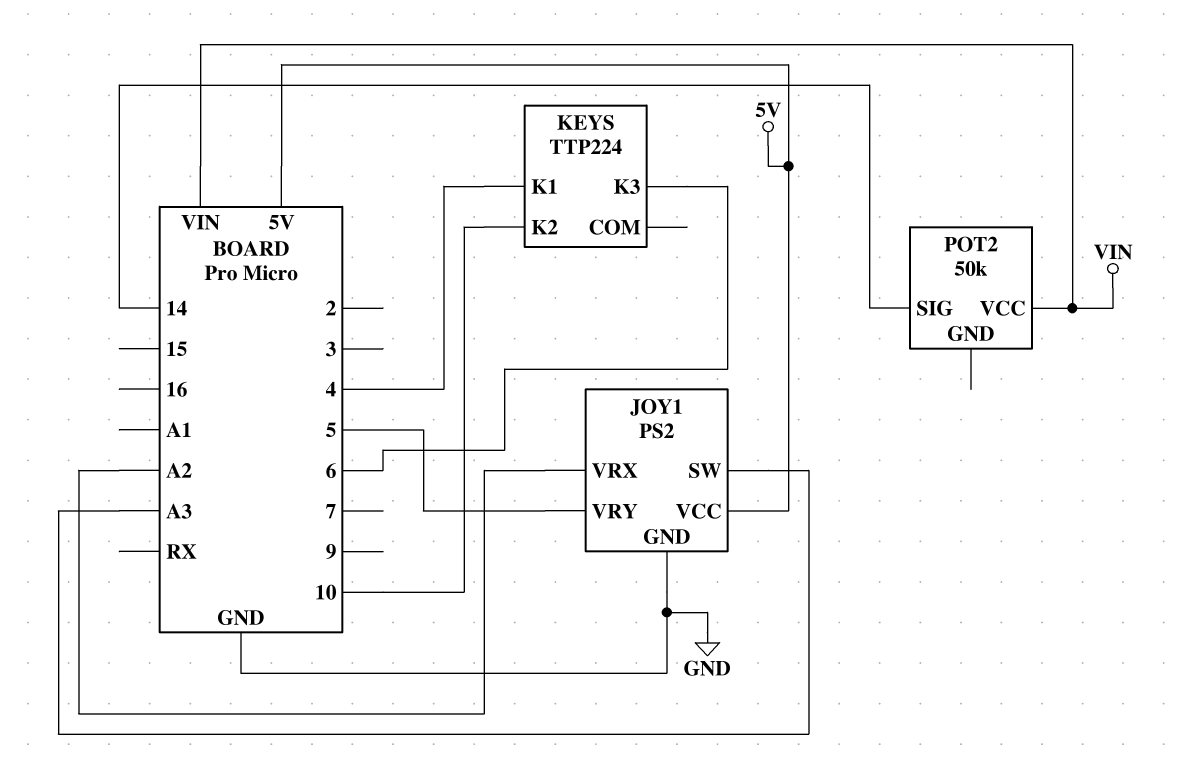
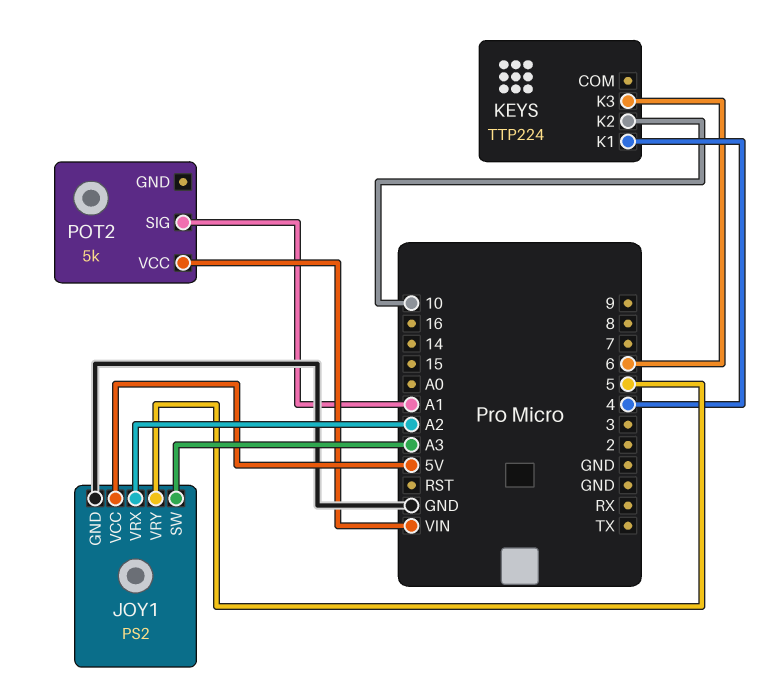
POT2: 50k -> 5k
POT2 pin SIG: 14 -> A1

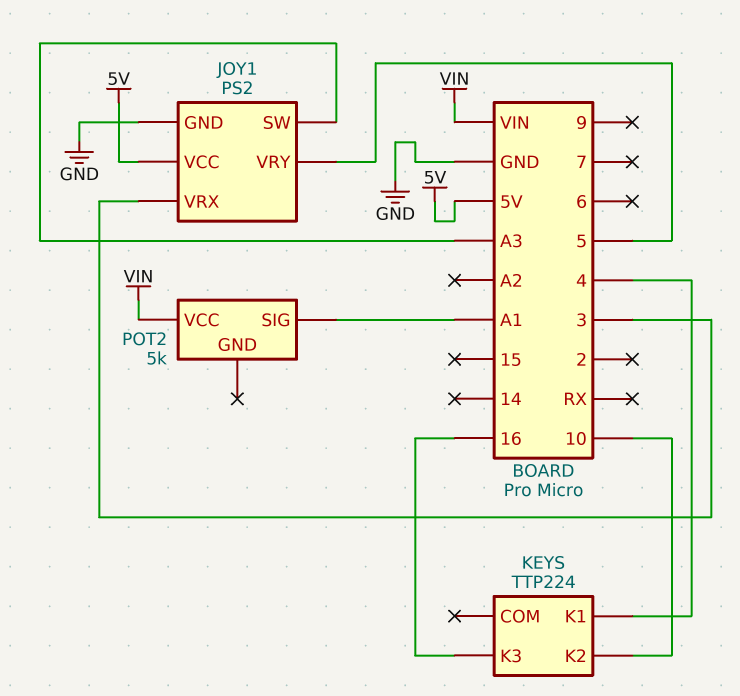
JOY1 pin VRX: A2 -> 3
KEYS pin K3: 6 -> 16

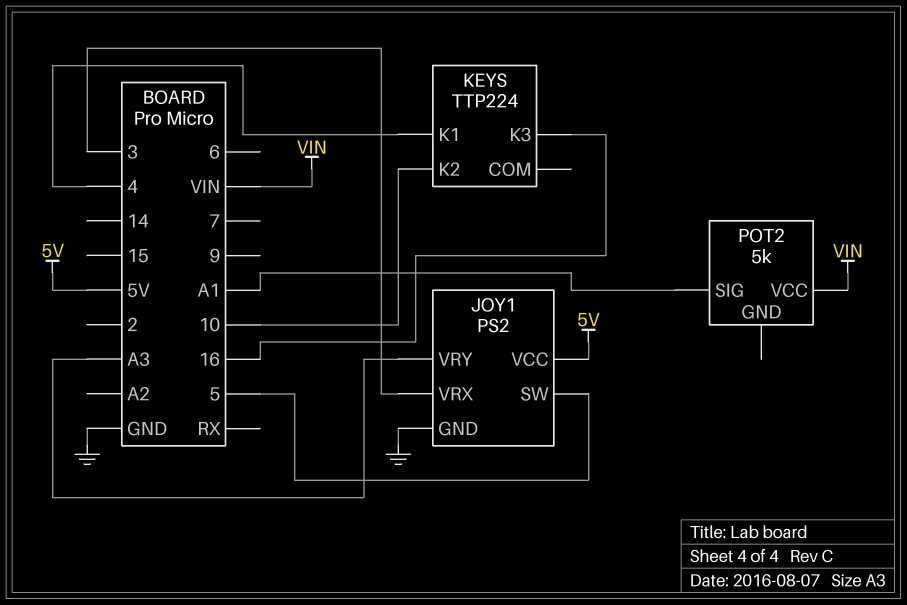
JOY1 pin SW: A3 -> 5
JOY1 pin VRY: 5 -> A3

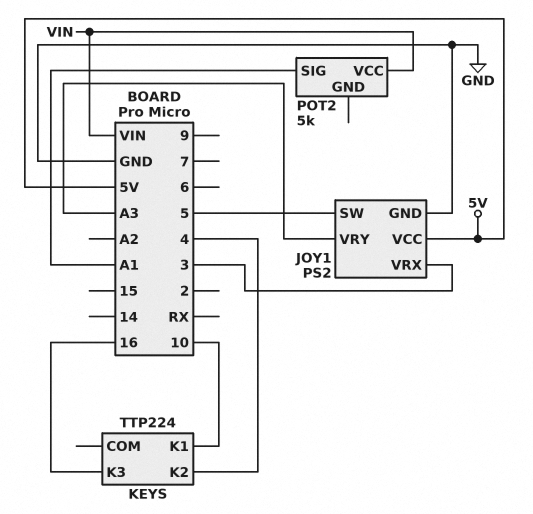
KEYS pin K1: 4 -> 10
KEYS pin K2: 10 -> 4

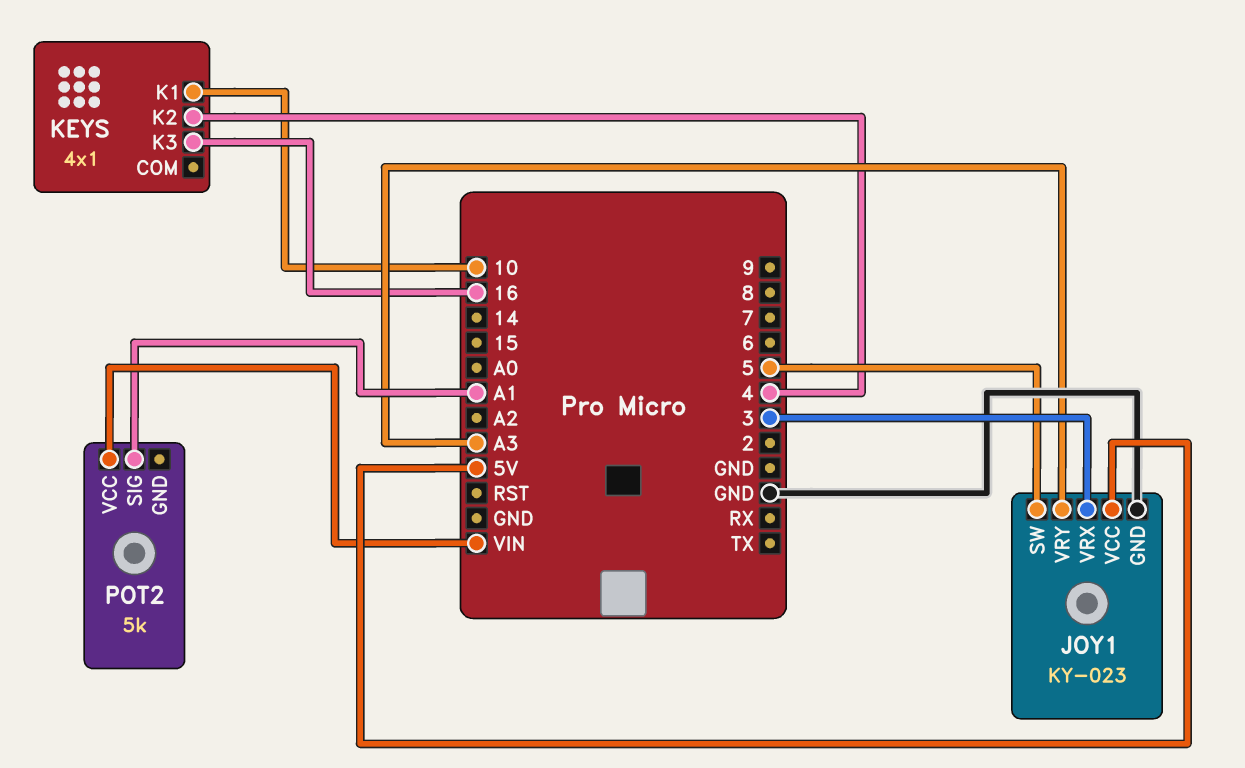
JOY1: PS2 -> KY-023
KEYS: TTP224 -> 4x1

